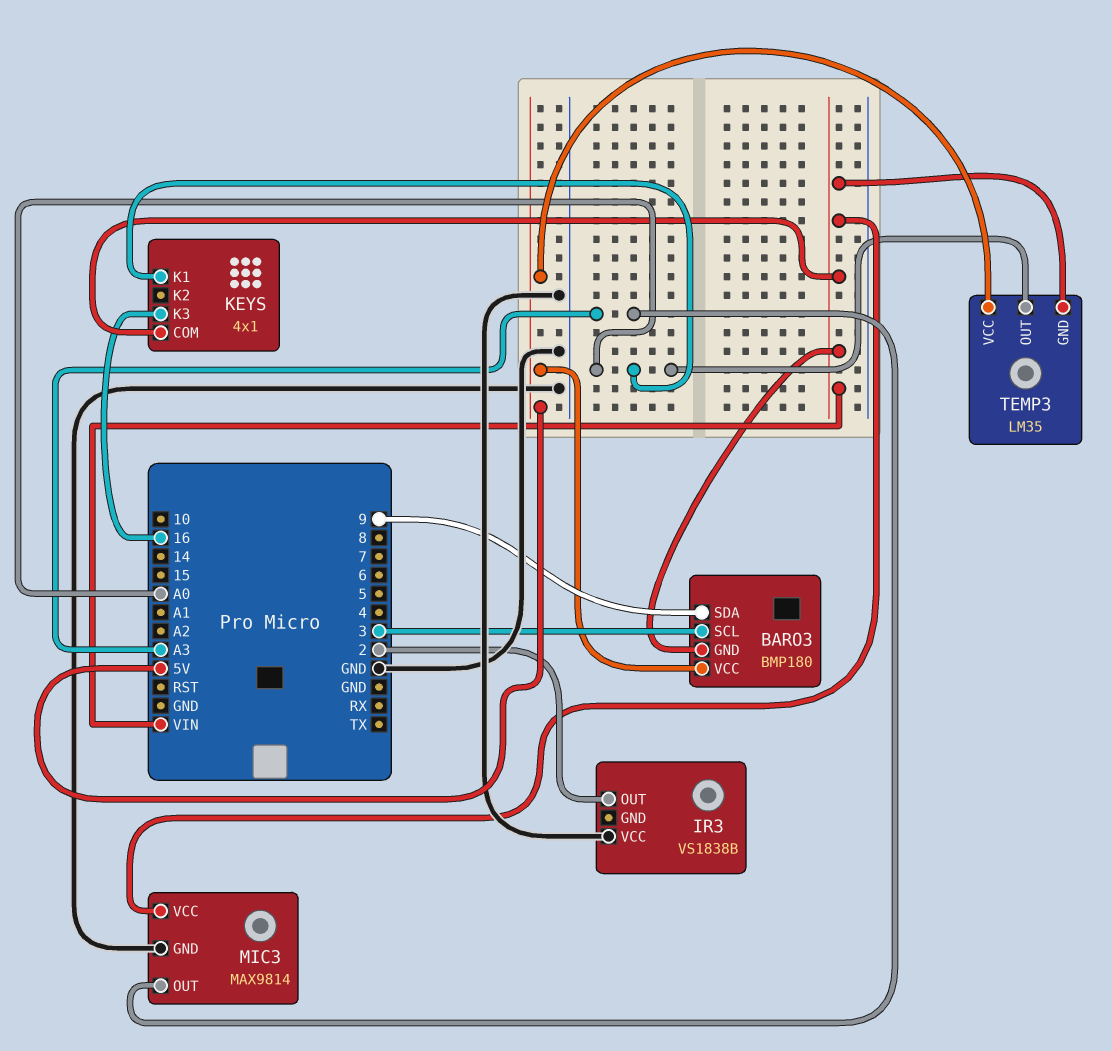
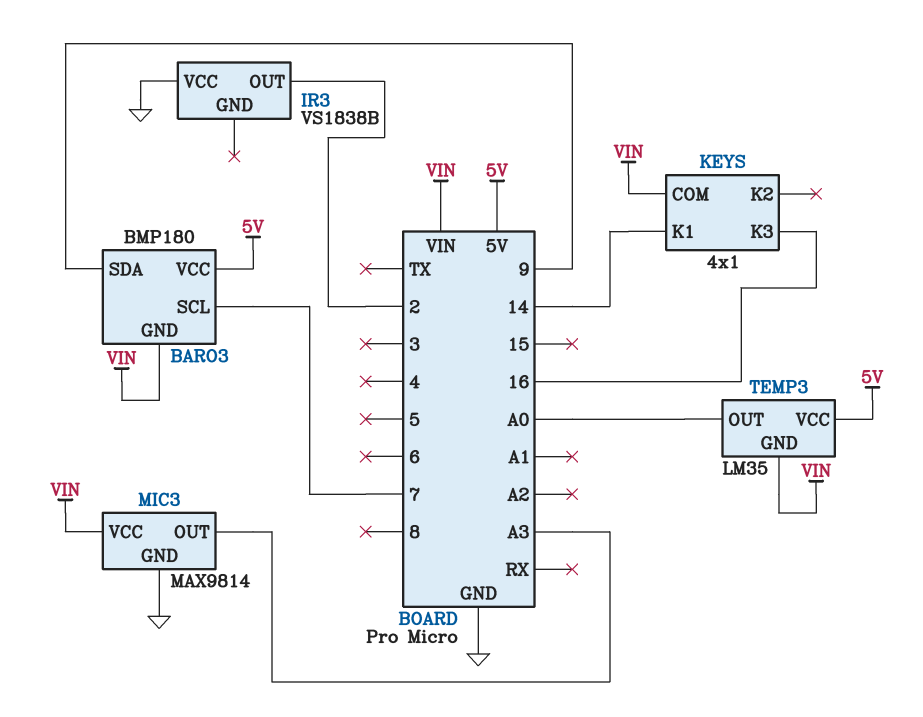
BARO3 pin SCL: 3 -> 7
KEYS pin K1: A0 -> 14

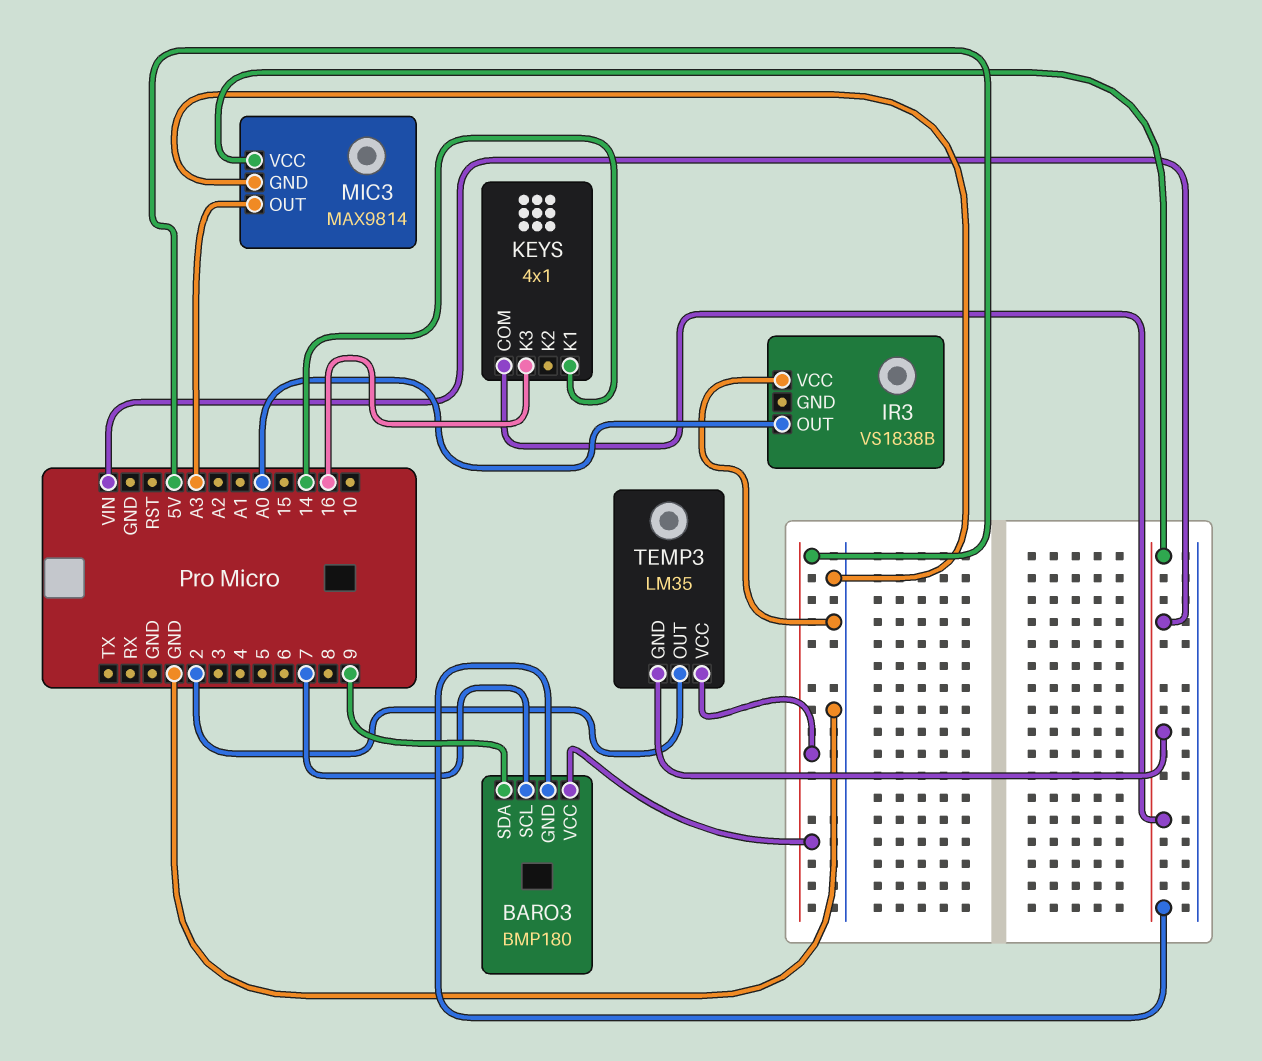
IR3 pin OUT: 2 -> A0
TEMP3 pin OUT: A0 -> 2

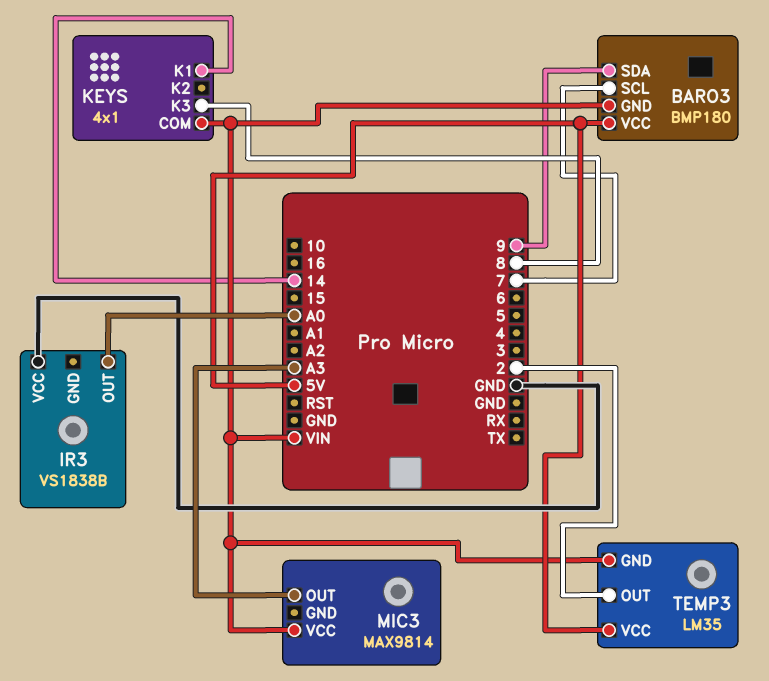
KEYS pin K3: 16 -> 8
MIC3 pin GND: GND -> none

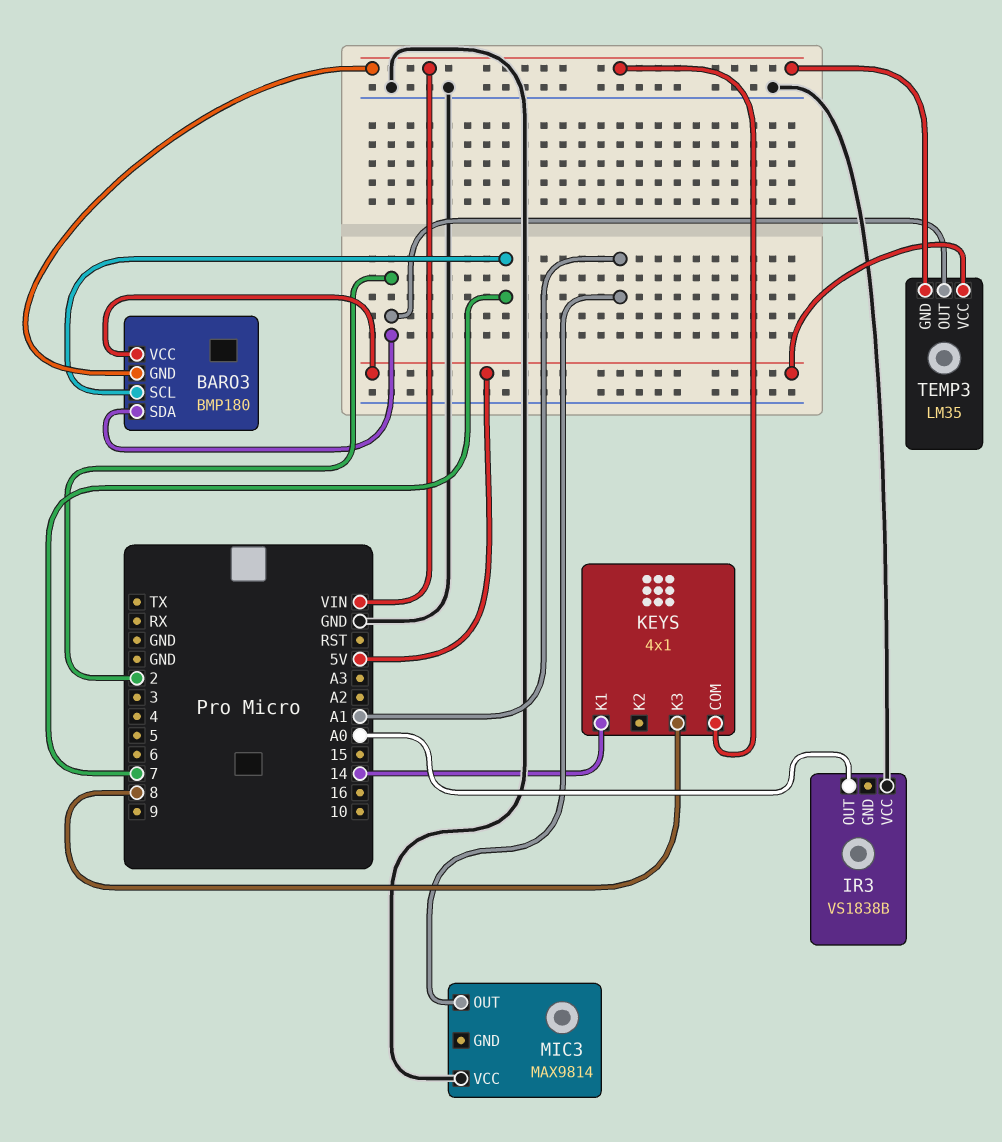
BARO3 pin SDA: 9 -> 2
MIC3 pin OUT: A3 -> A1
MIC3 pin VCC: VIN -> GND

